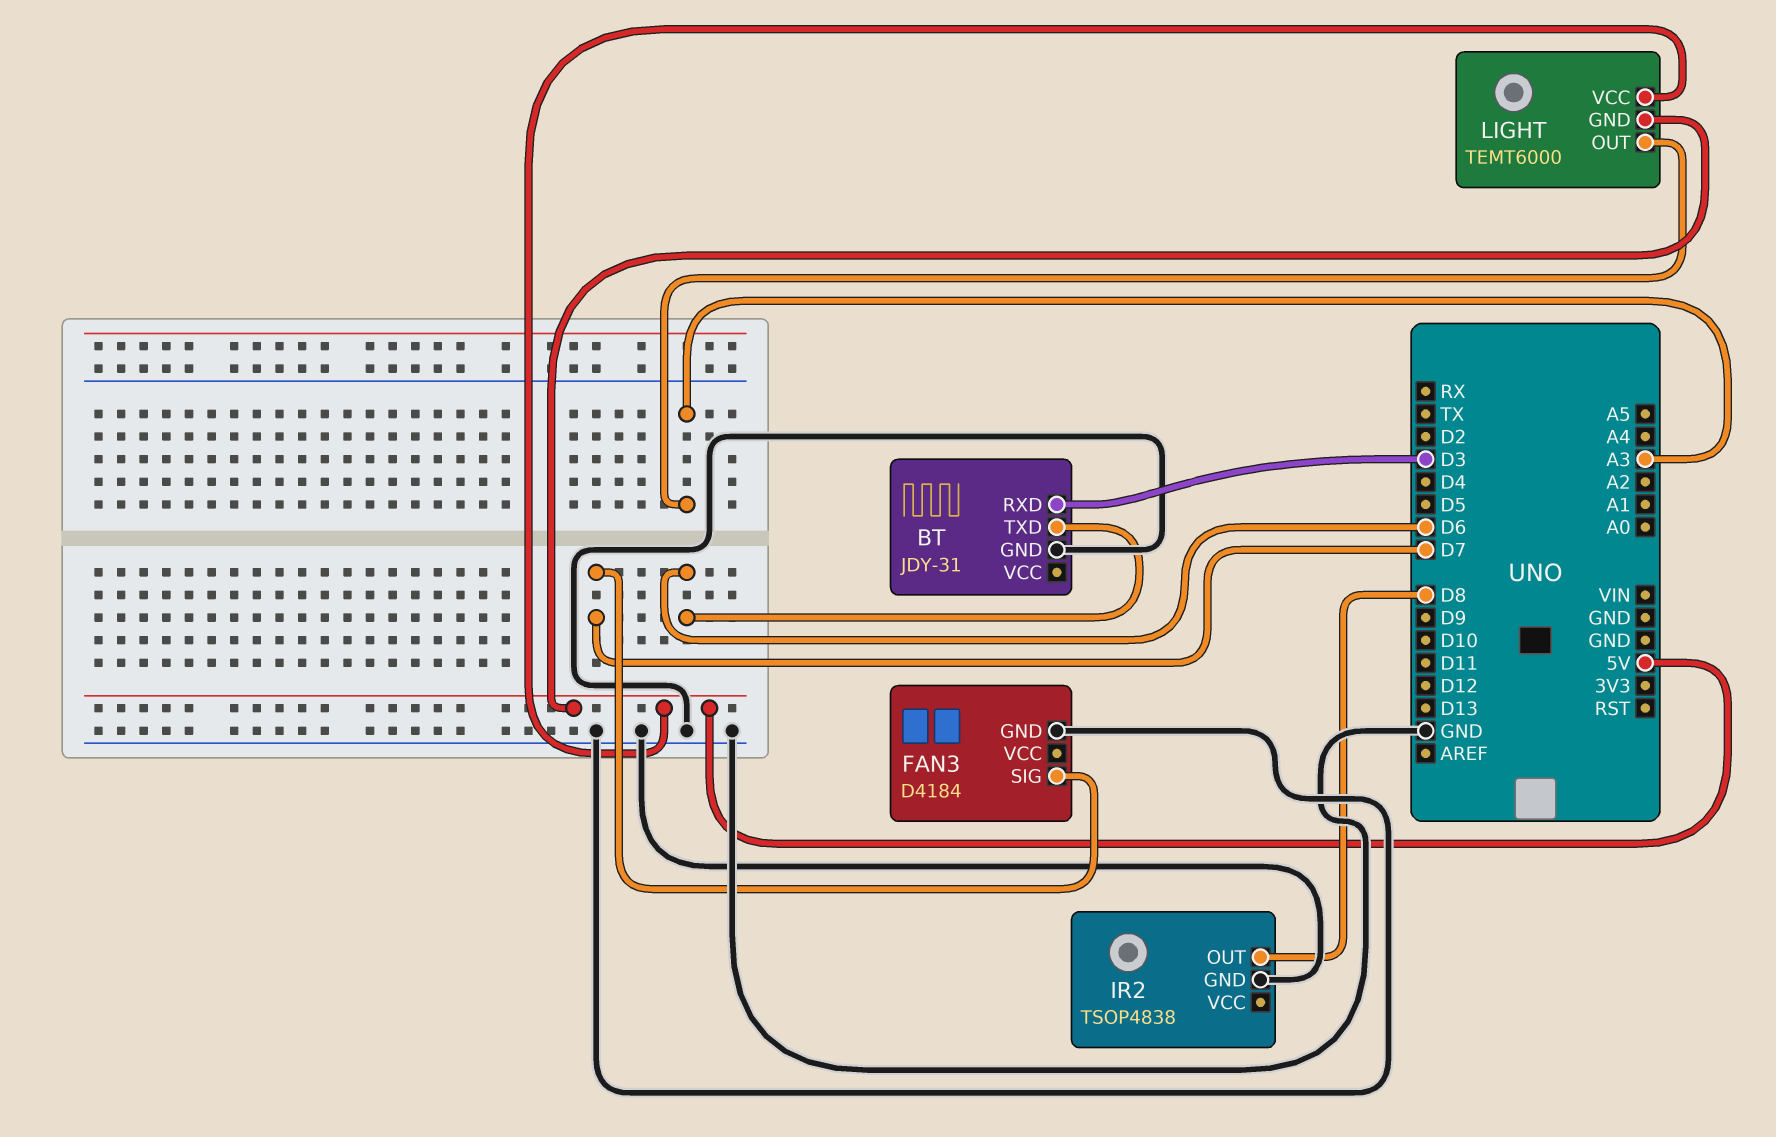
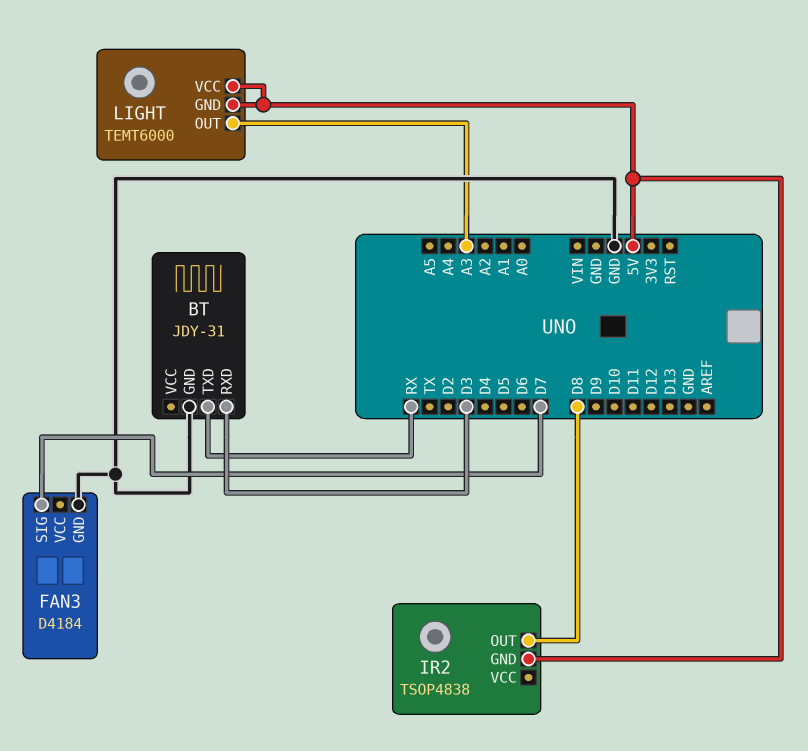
BT pin TXD: D6 -> RX
IR2 pin GND: GND -> 5V

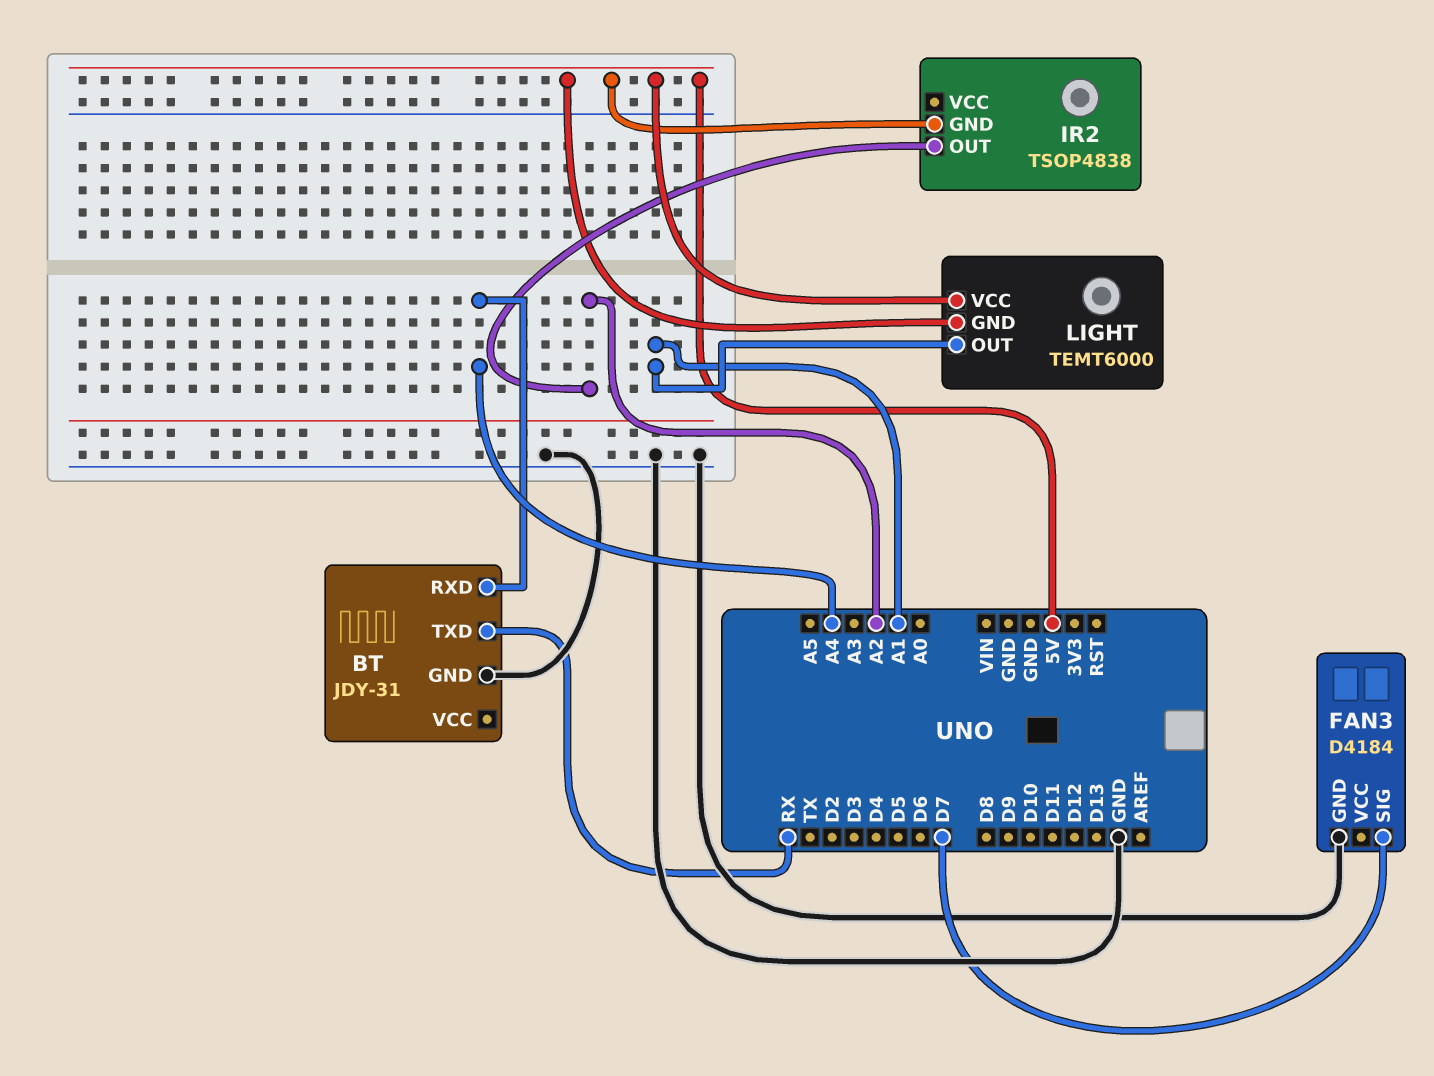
BT pin RXD: D3 -> A4
IR2 pin OUT: D8 -> A2
LIGHT pin OUT: A3 -> A1

